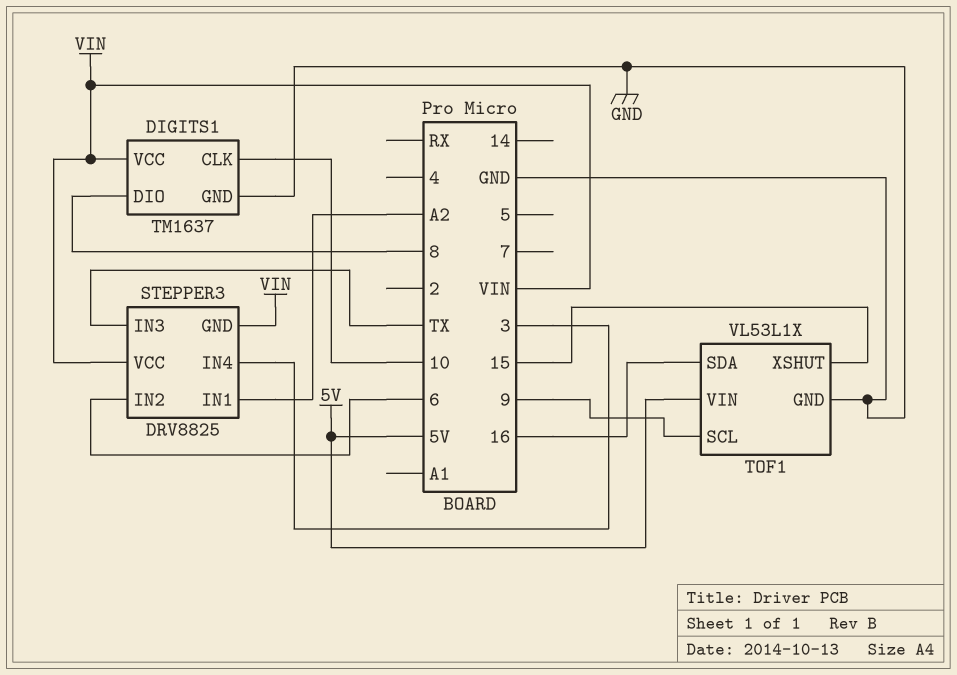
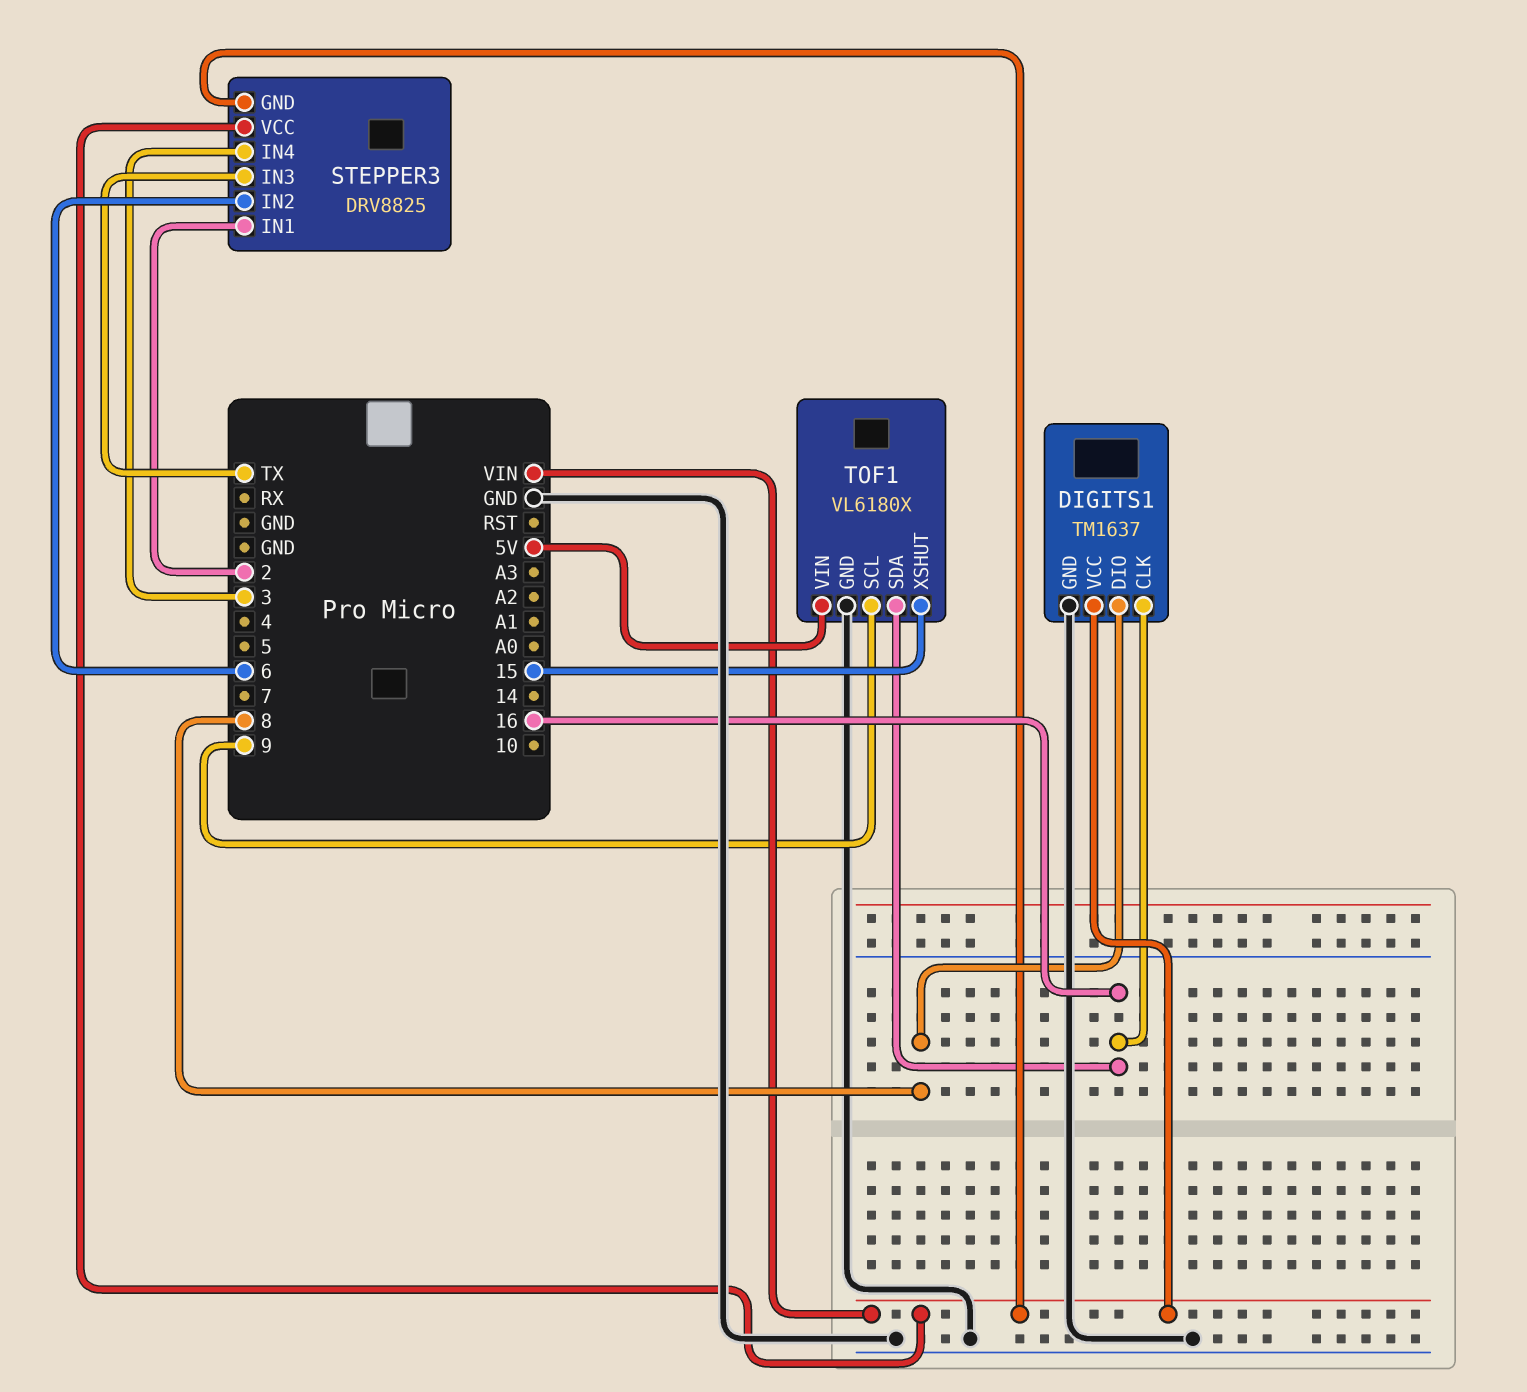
DIGITS1 pin CLK: 10 -> 16
STEPPER3 pin IN1: A2 -> 2
TOF1: VL53L1X -> VL6180X

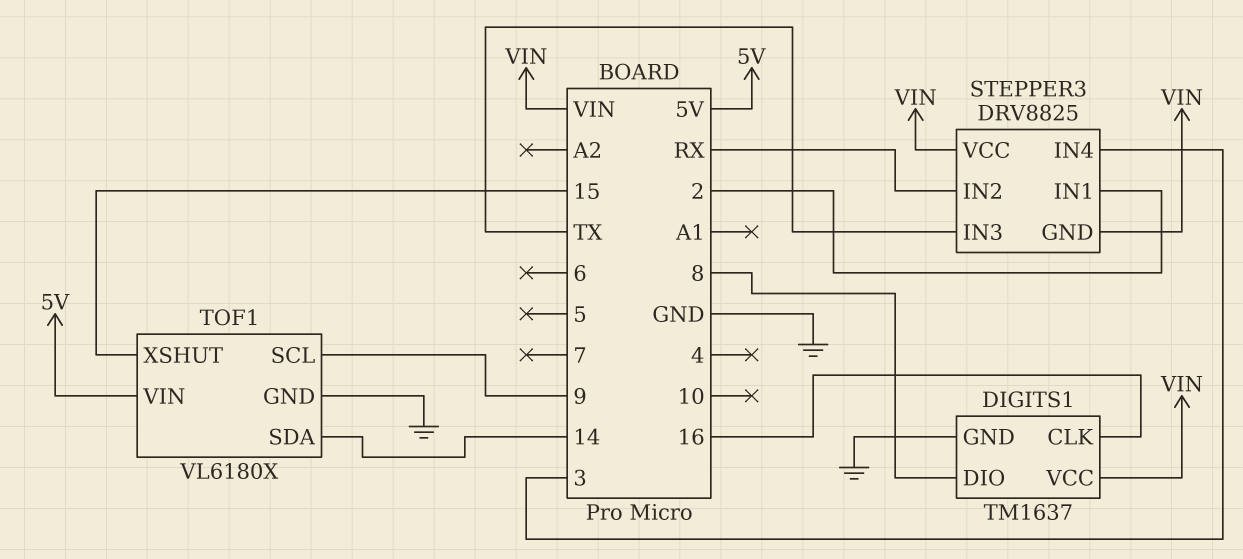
STEPPER3 pin IN2: 6 -> RX
TOF1 pin SDA: 16 -> 14

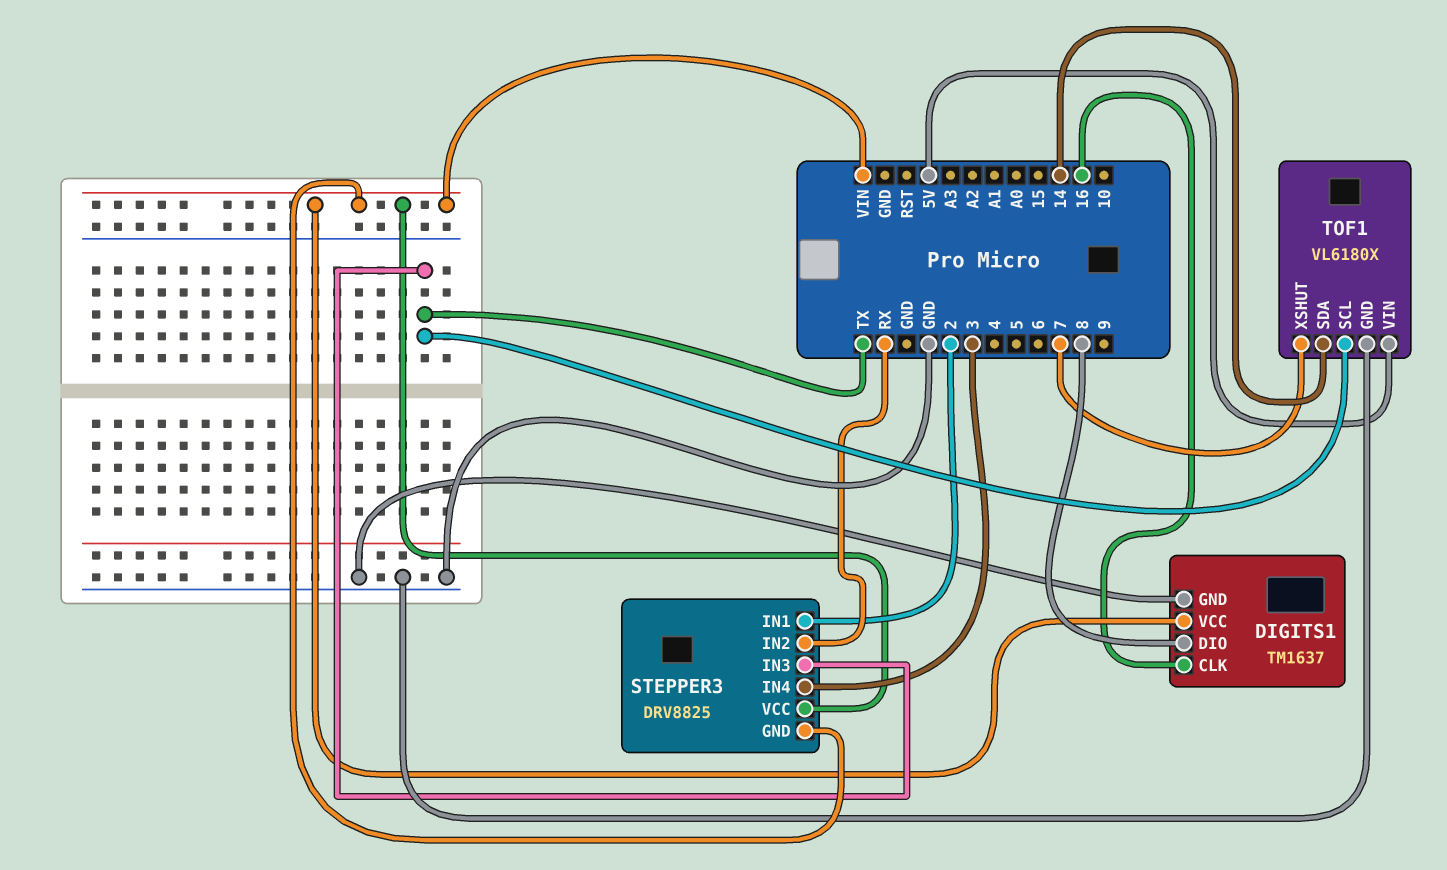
TOF1 pin SCL: 9 -> TX
TOF1 pin XSHUT: 15 -> 7

